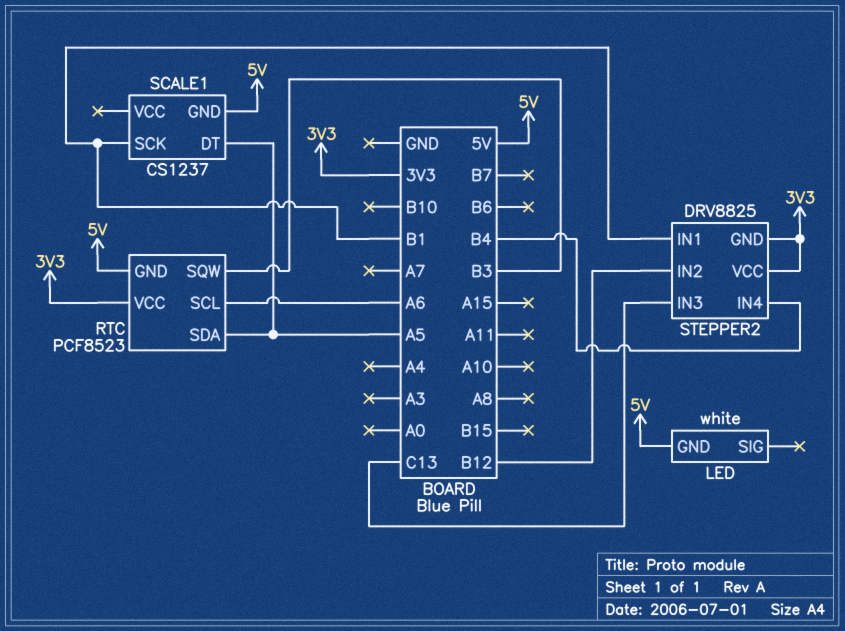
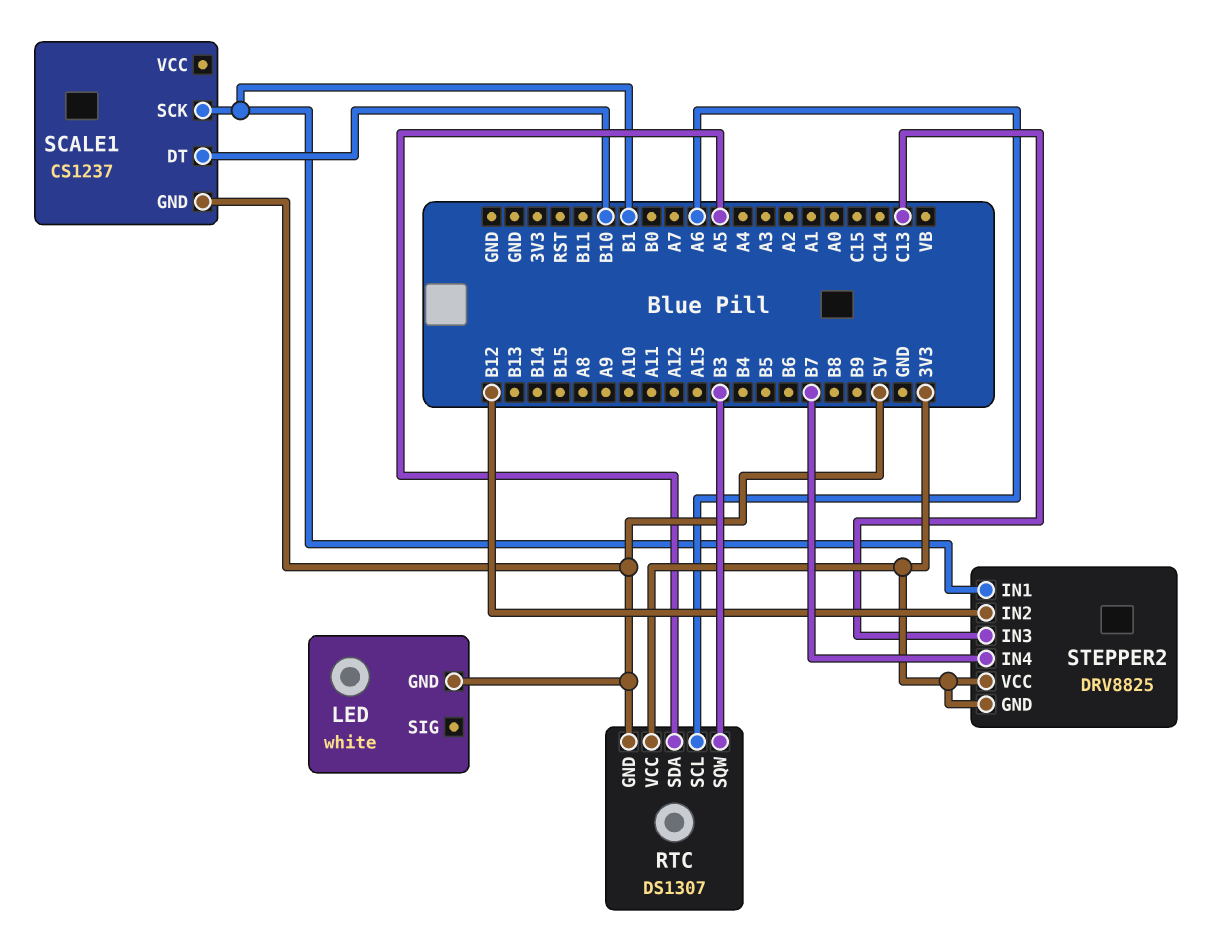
RTC: PCF8523 -> DS1307
SCALE1 pin DT: A5 -> B10
STEPPER2 pin IN4: B4 -> B7

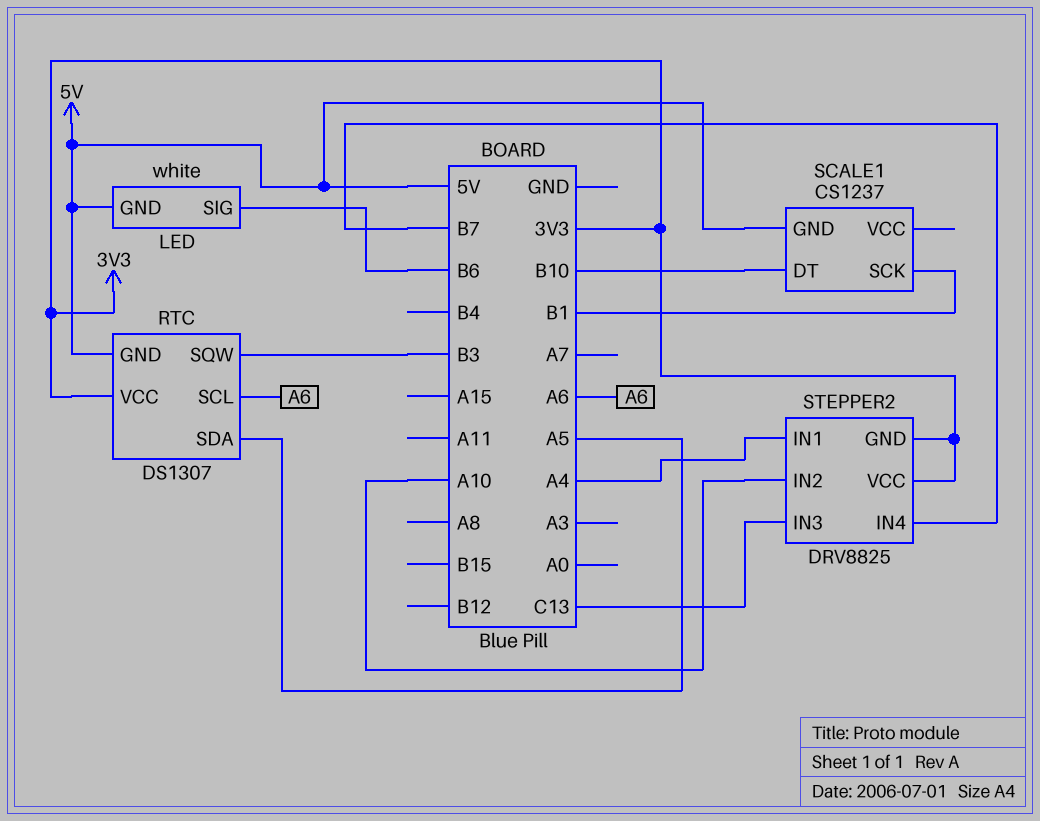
LED pin SIG: none -> B6
STEPPER2 pin IN1: B1 -> A4
STEPPER2 pin IN2: B12 -> A10

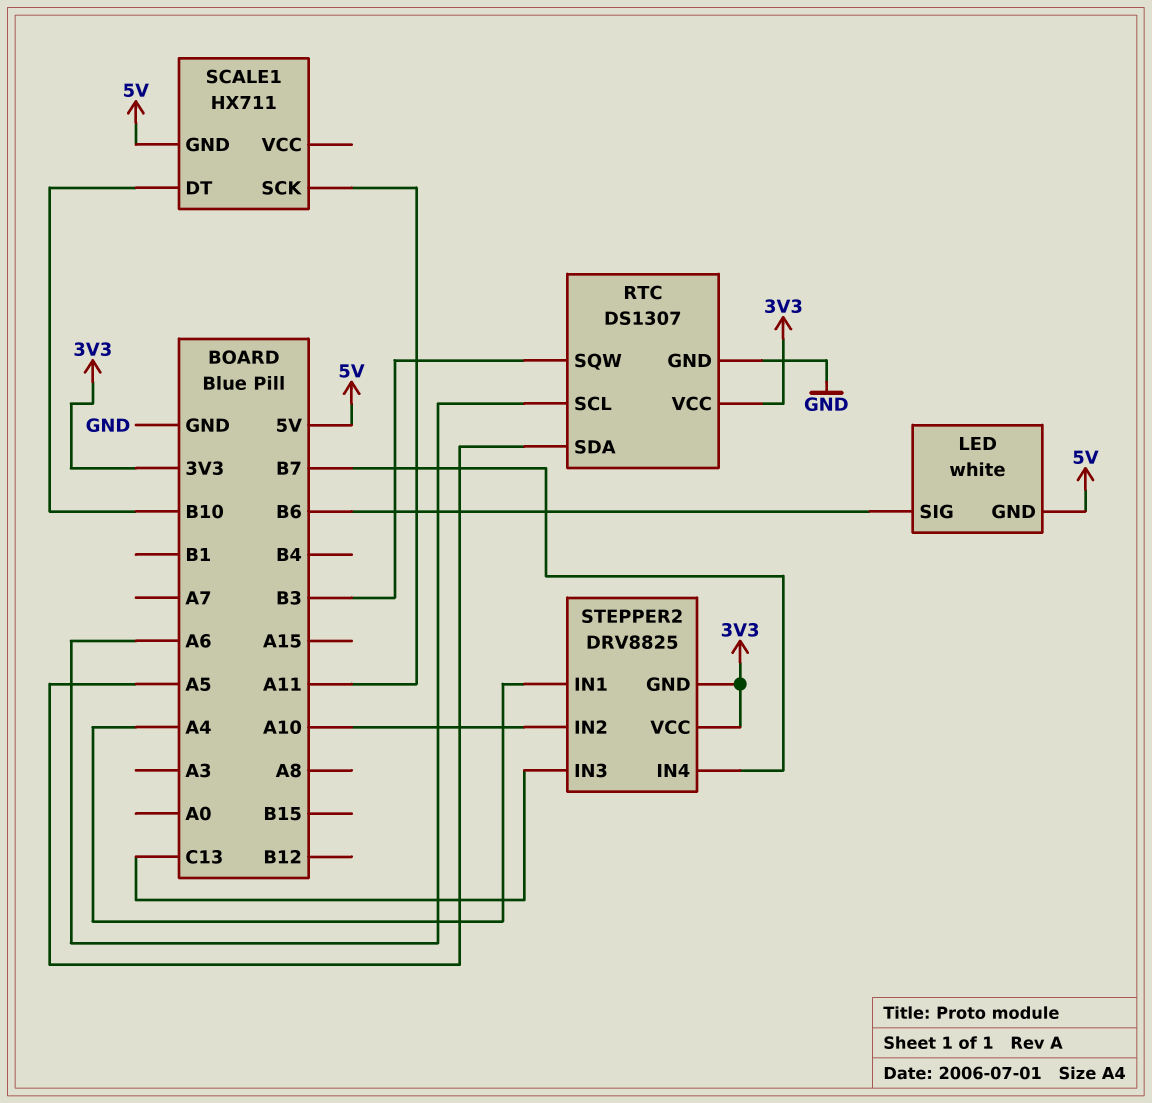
RTC pin GND: 5V -> GND
SCALE1: CS1237 -> HX711
SCALE1 pin SCK: B1 -> A11

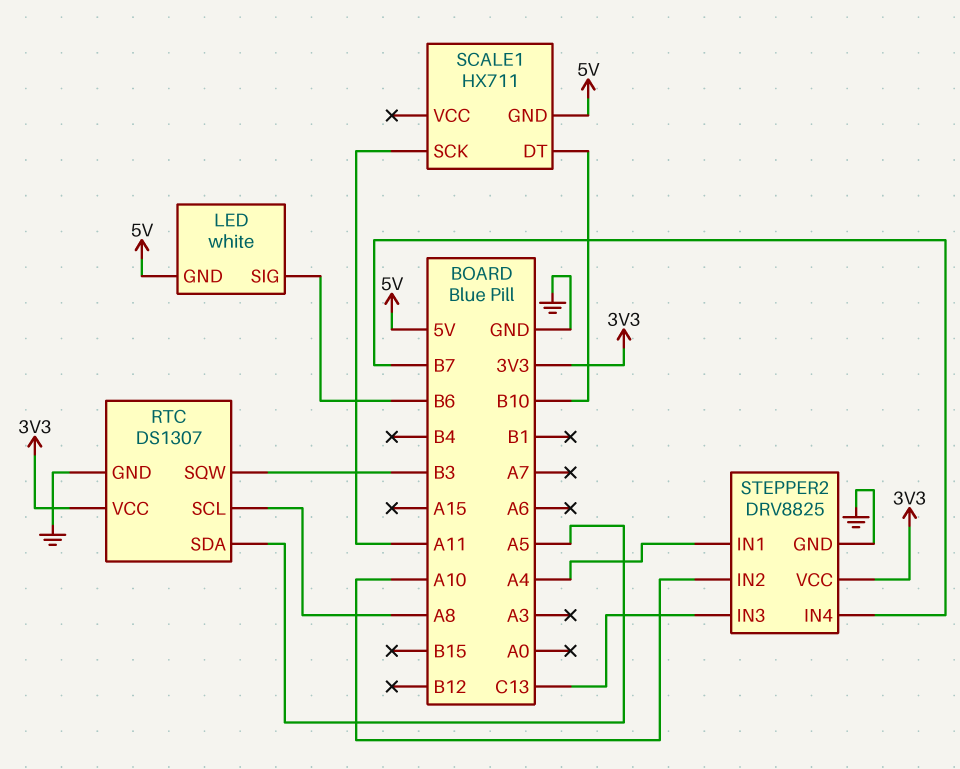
RTC pin SCL: A6 -> A8
STEPPER2 pin GND: 3V3 -> GND

